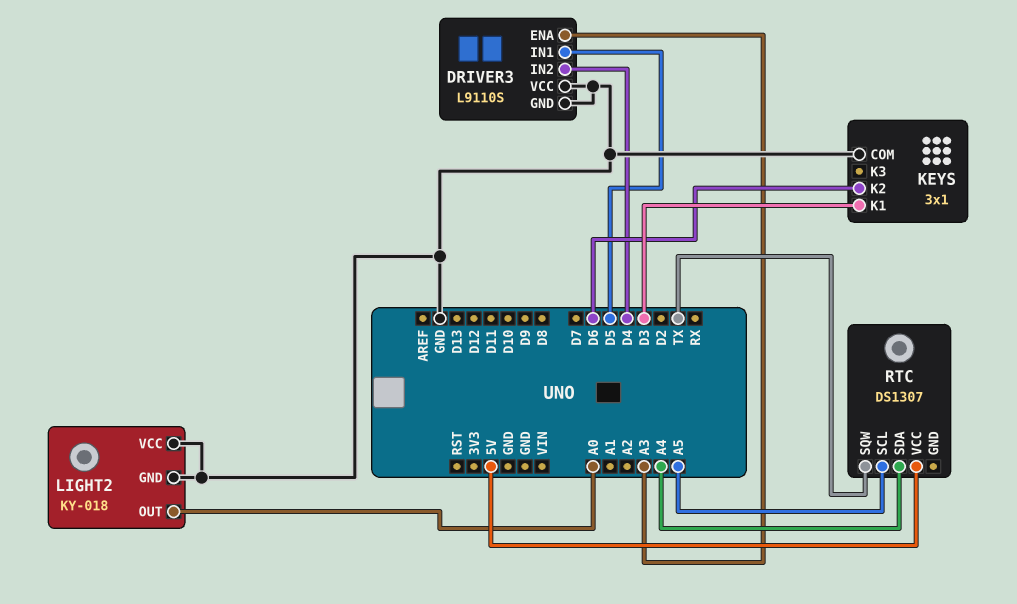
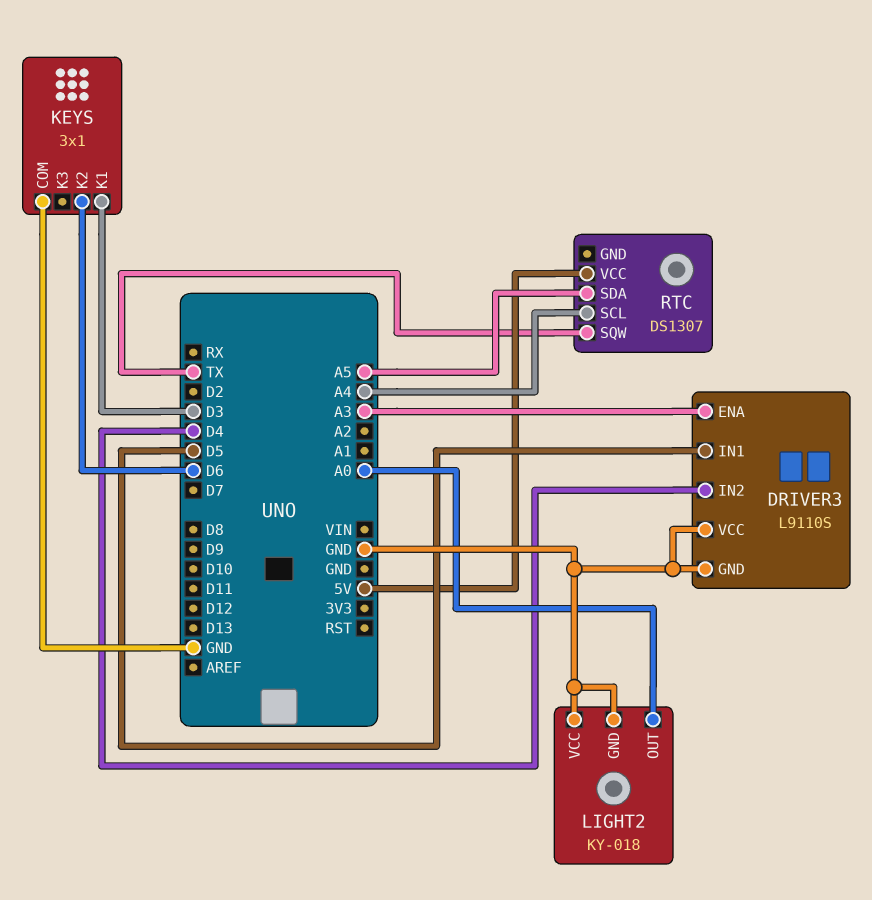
RTC pin SCL: A5 -> A4
RTC pin SDA: A4 -> A5

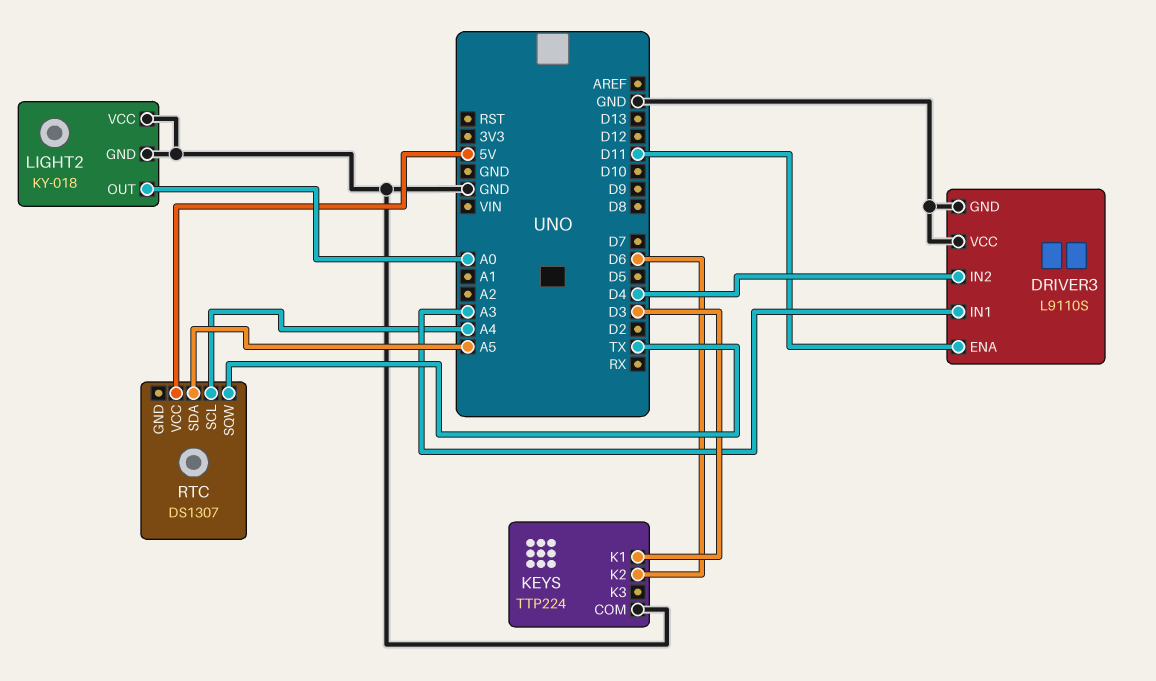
DRIVER3 pin ENA: A3 -> D11
DRIVER3 pin IN1: D5 -> A3
KEYS: 3x1 -> TTP224

